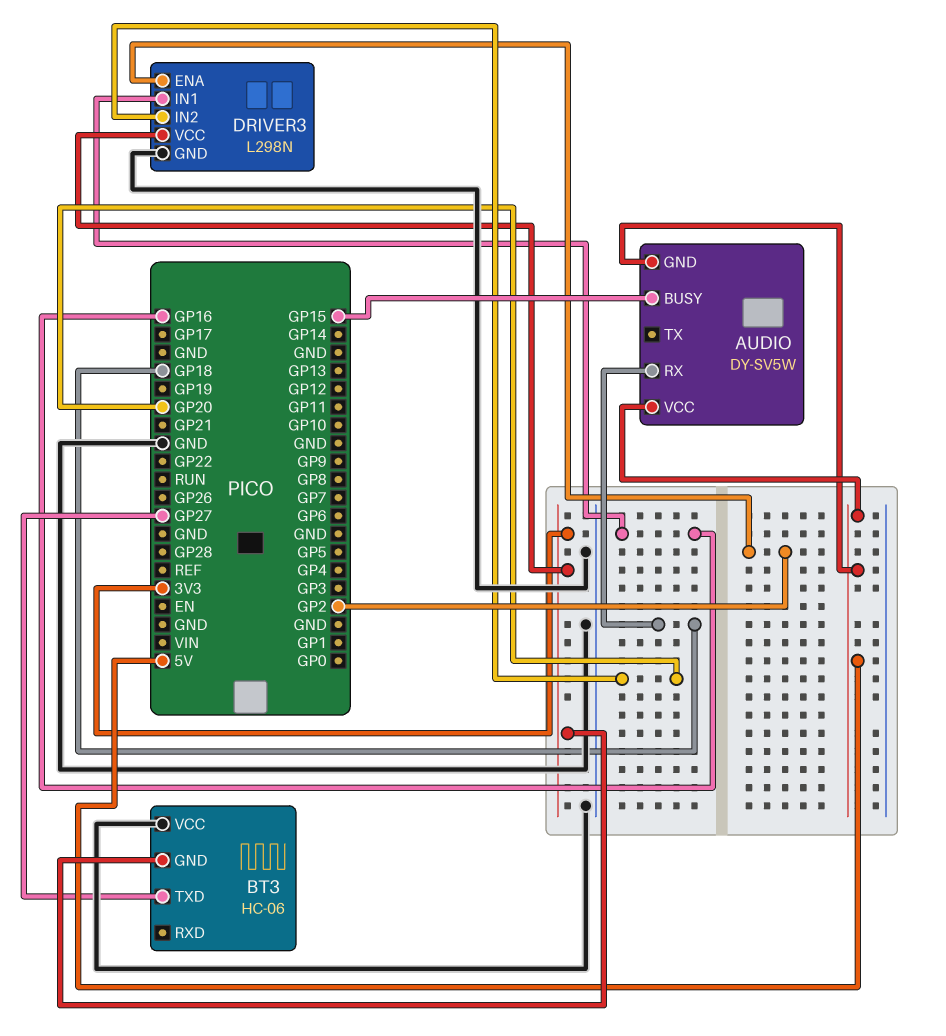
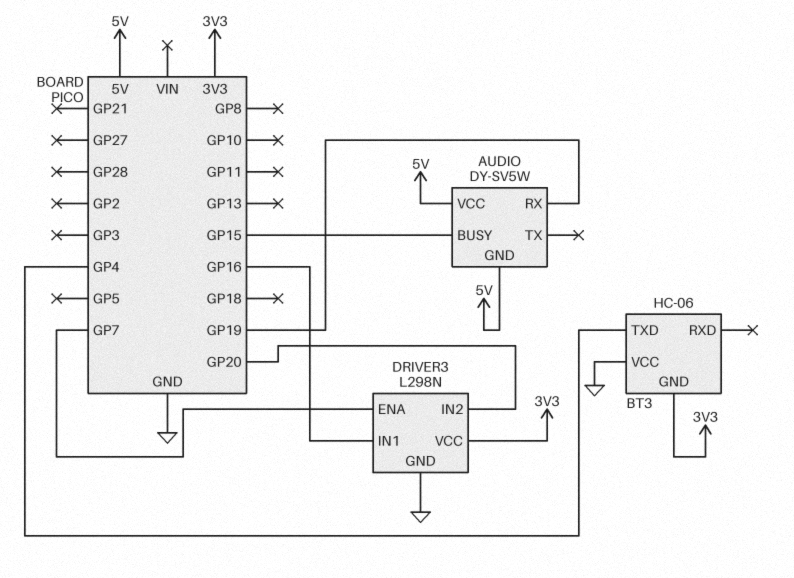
AUDIO pin RX: GP18 -> GP19
BT3 pin TXD: GP27 -> GP4
DRIVER3 pin ENA: GP2 -> GP7

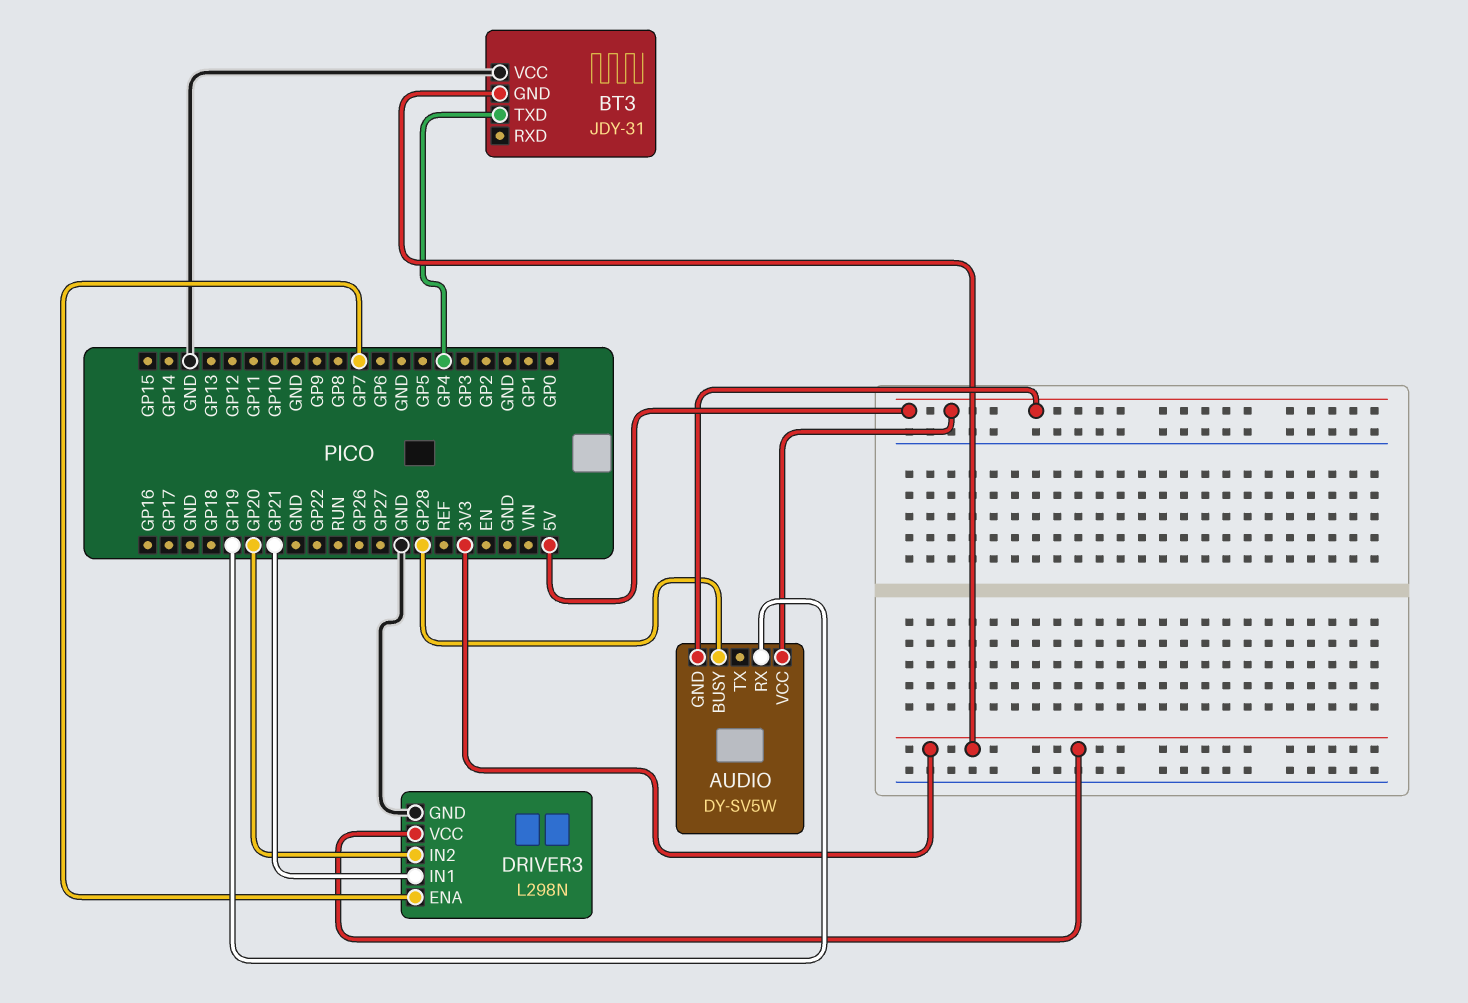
AUDIO pin BUSY: GP15 -> GP28
BT3: HC-06 -> JDY-31
DRIVER3 pin IN1: GP16 -> GP21

